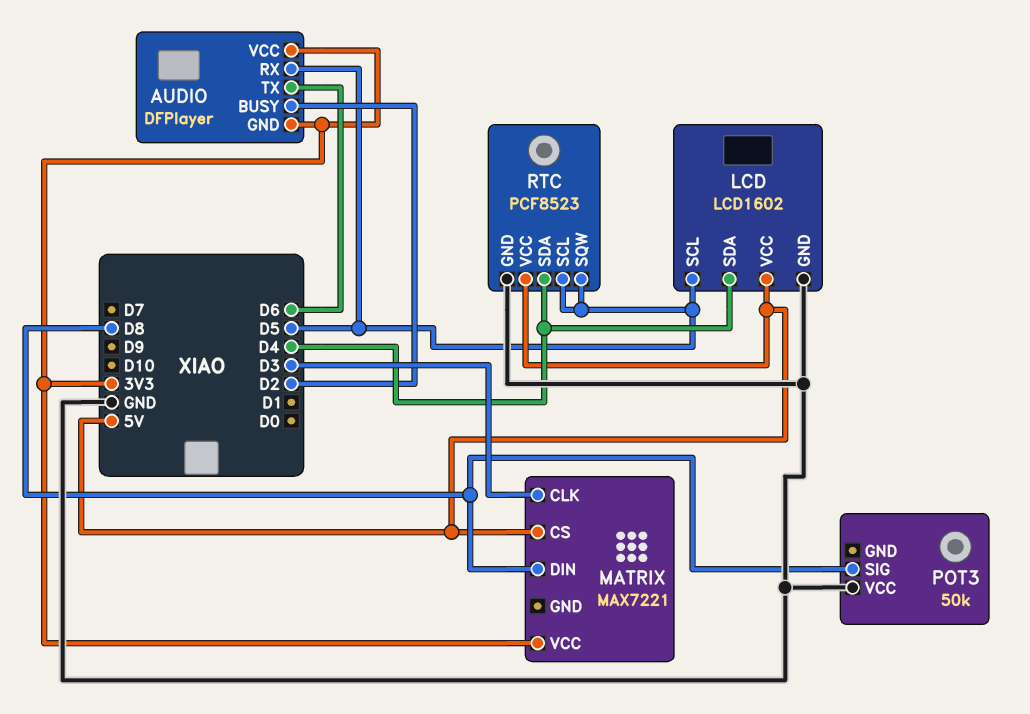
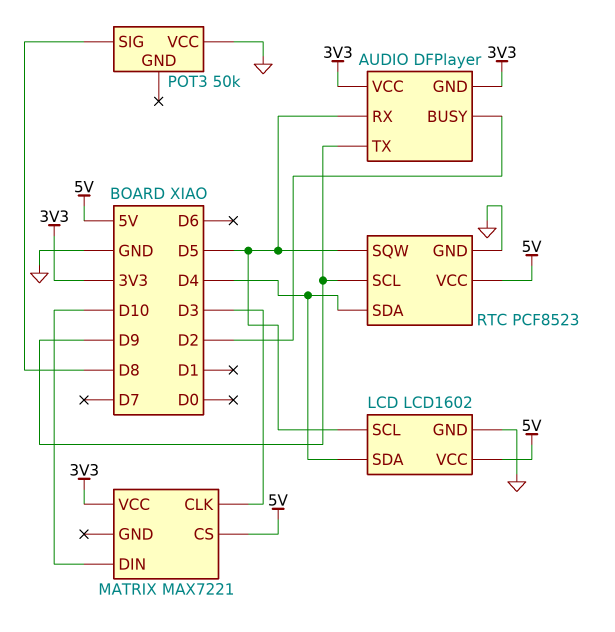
AUDIO pin TX: D6 -> D9
MATRIX pin DIN: D8 -> D10
RTC pin SCL: D5 -> D9

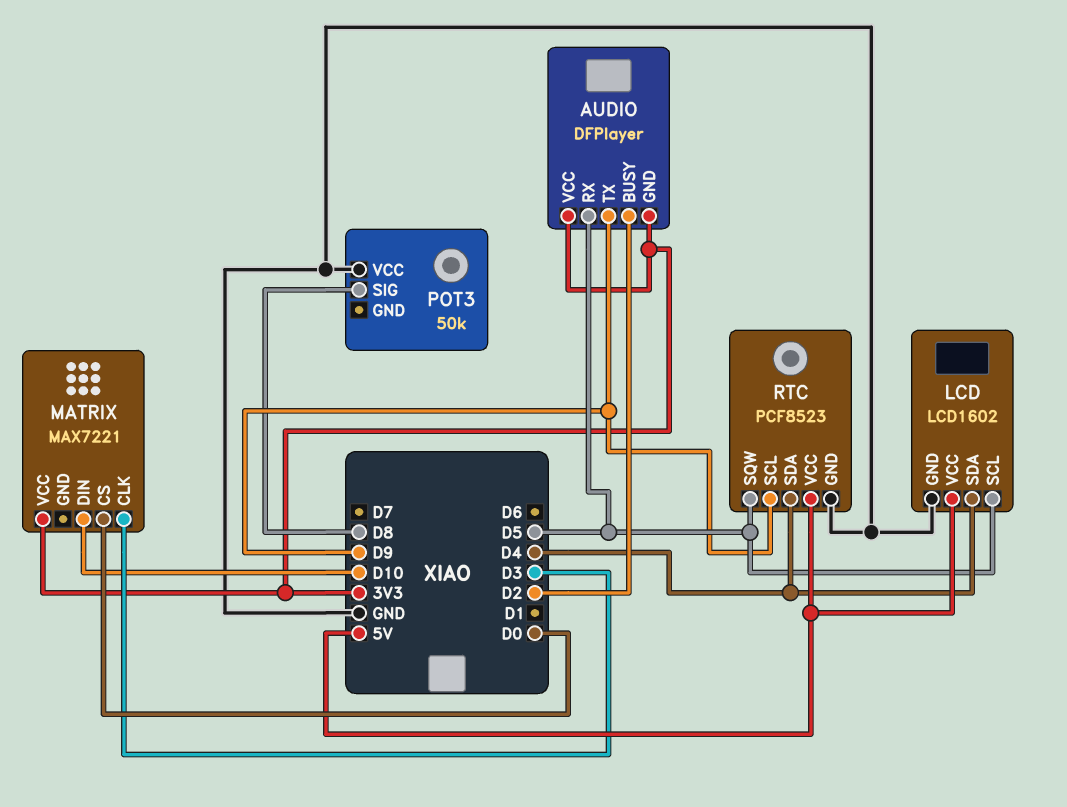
MATRIX pin CS: 5V -> D0

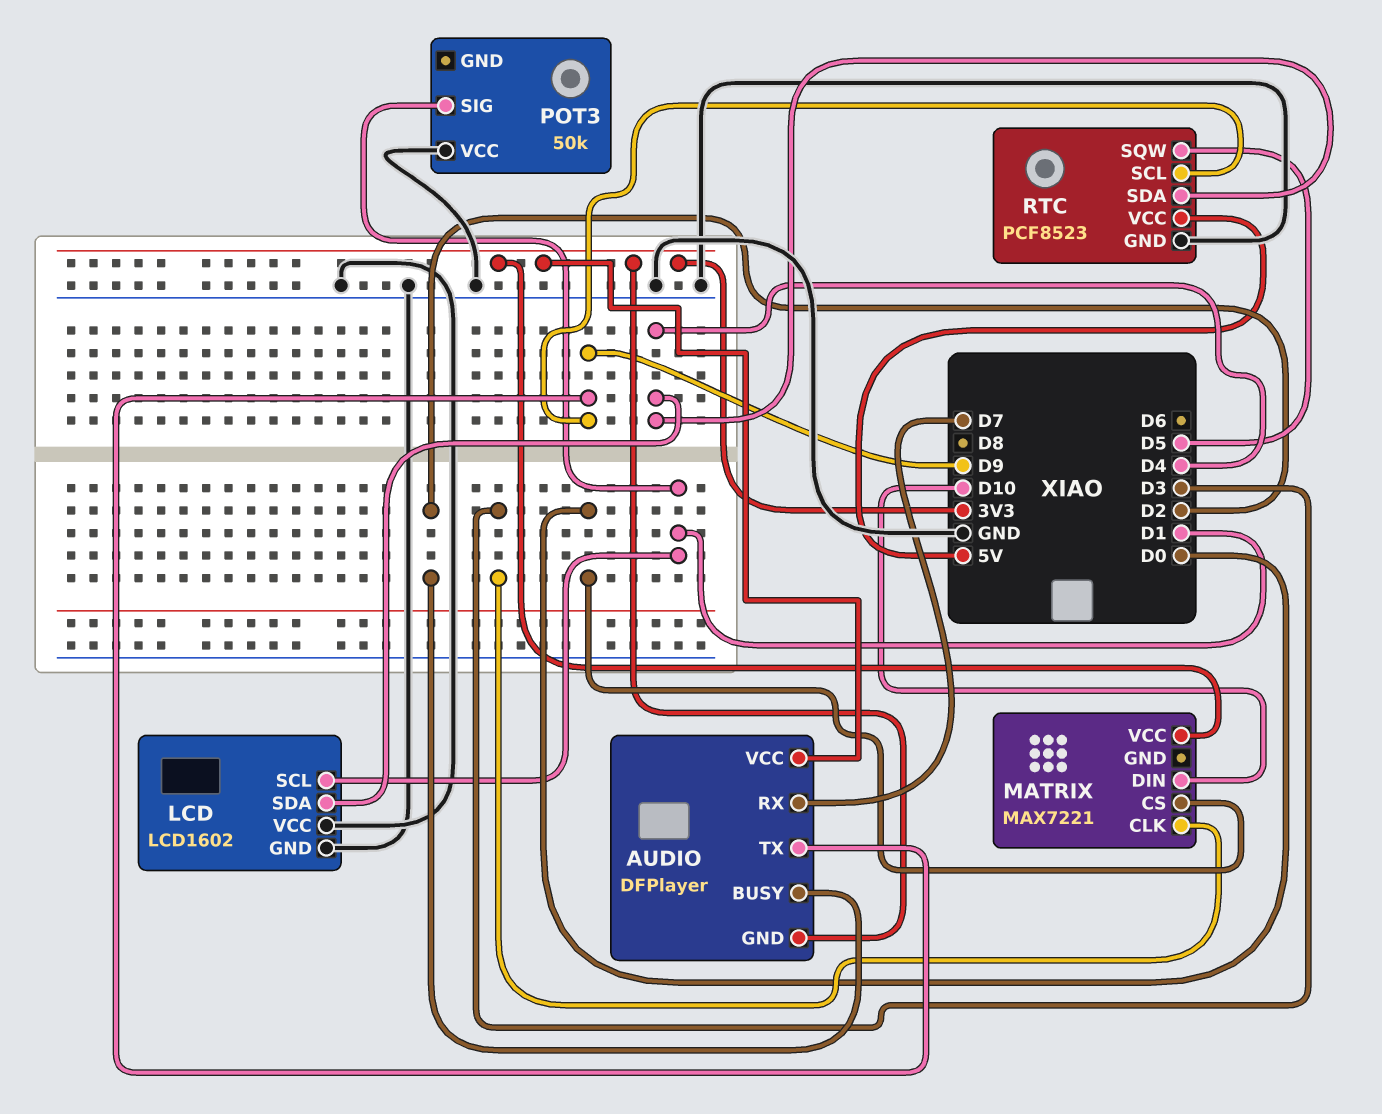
AUDIO pin RX: D5 -> D7
LCD pin SCL: D5 -> D1
LCD pin VCC: 5V -> GND
POT3 pin SIG: D8 -> D1

